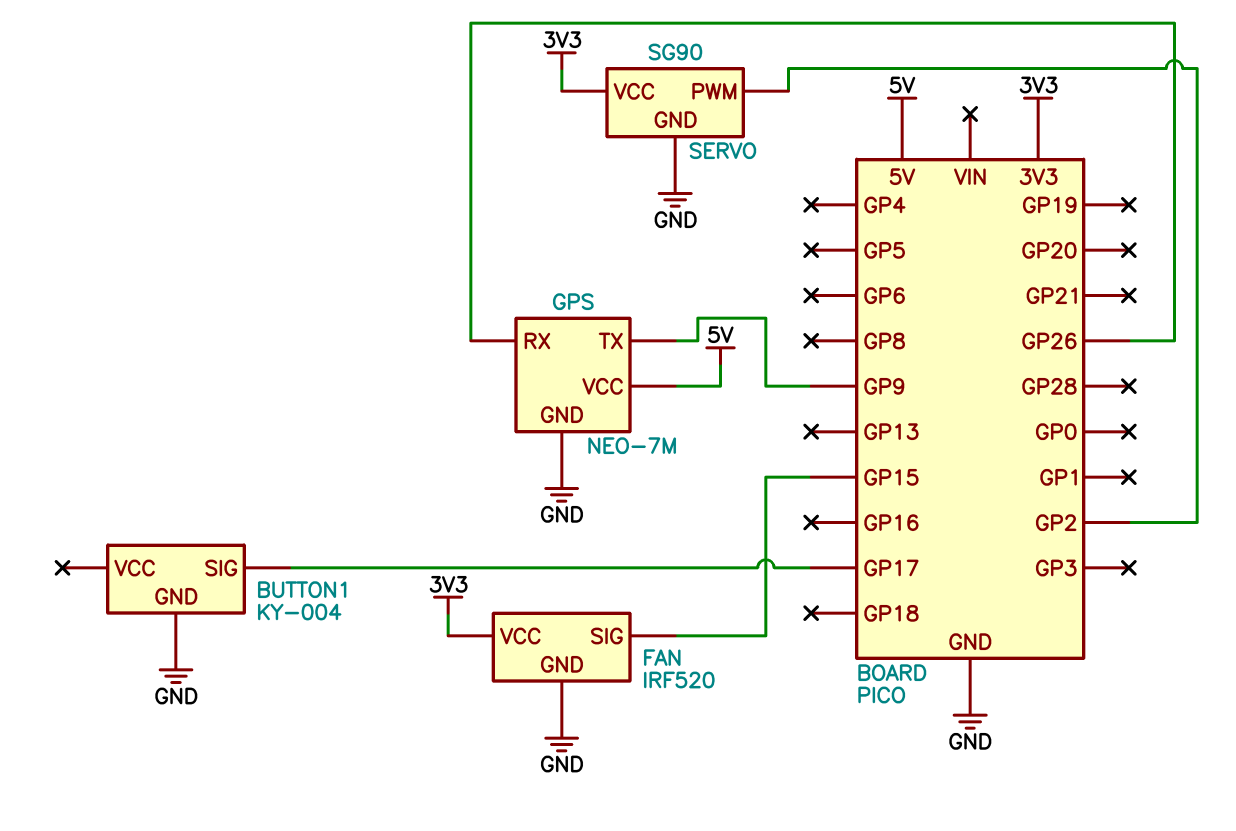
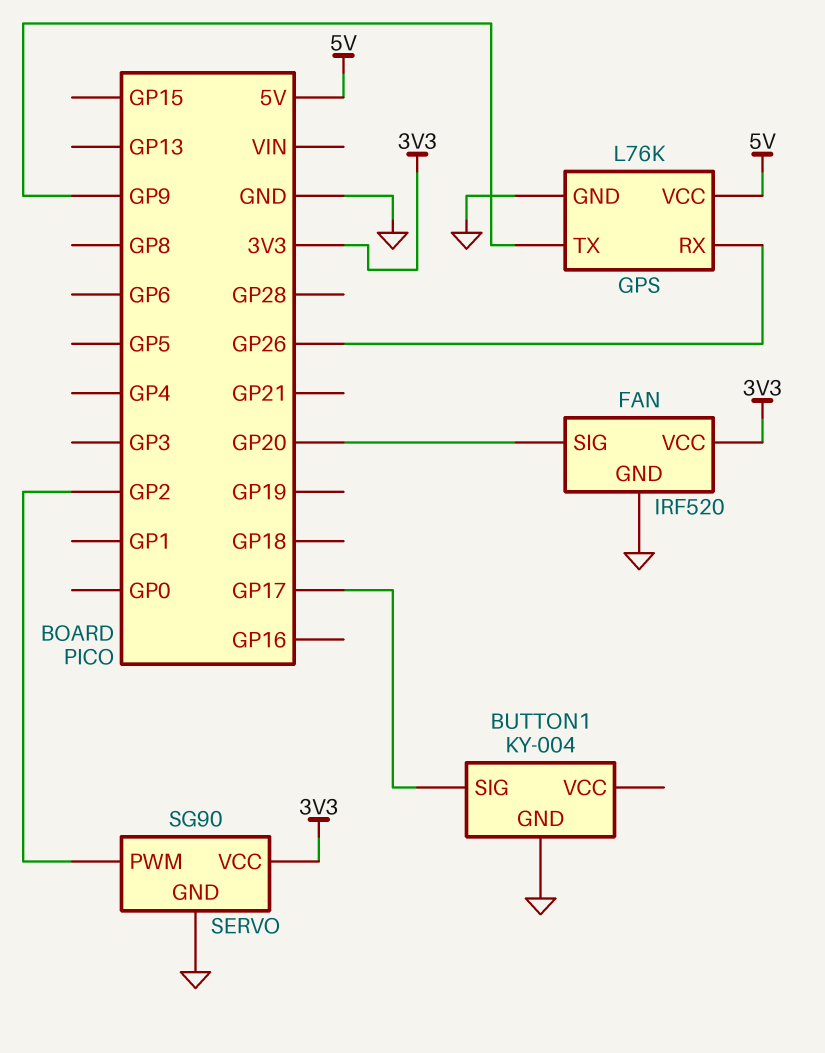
FAN pin SIG: GP15 -> GP20
GPS: NEO-7M -> L76K

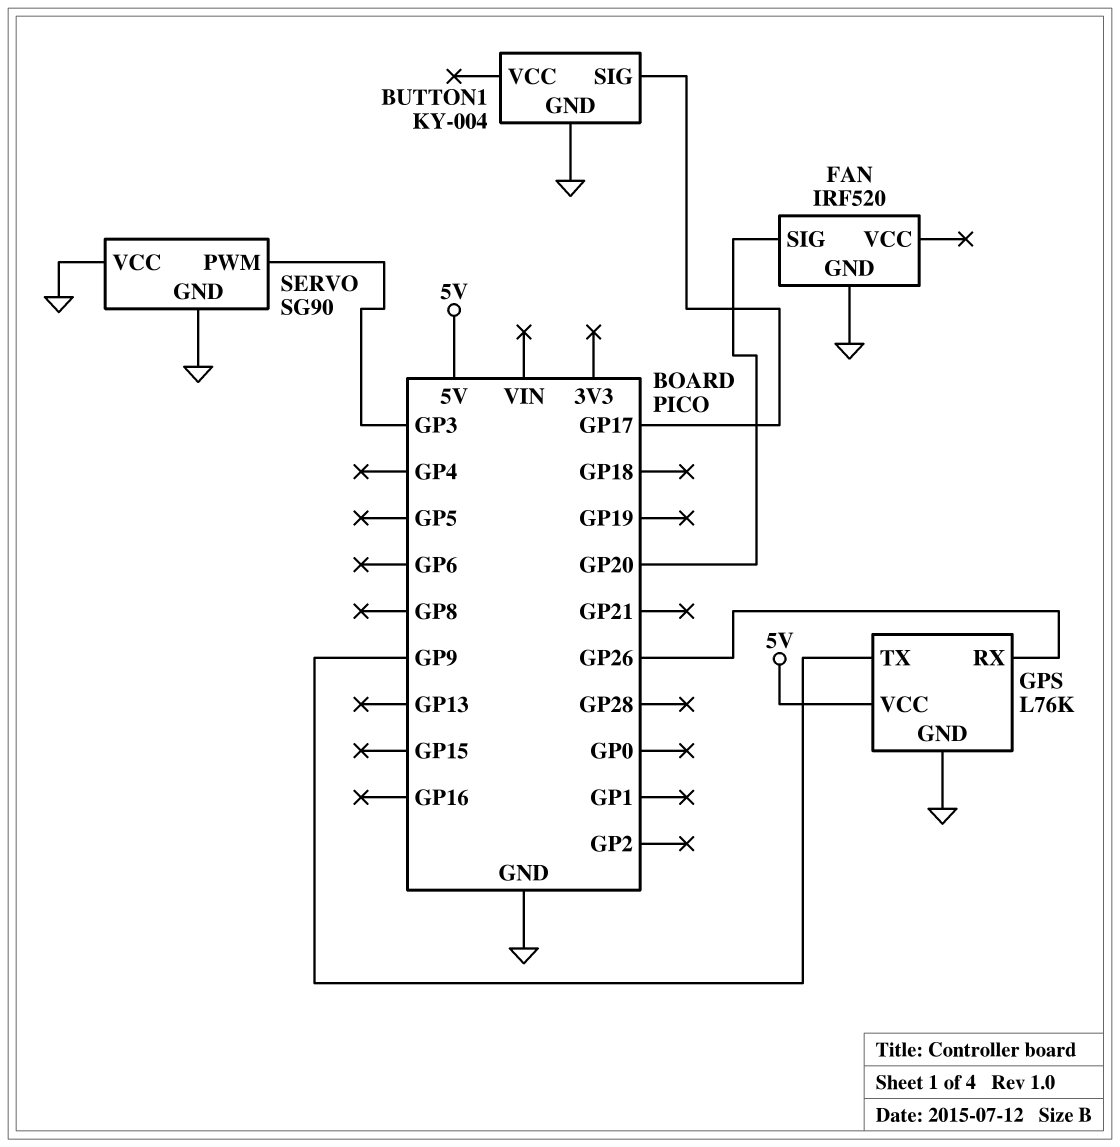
FAN pin VCC: 3V3 -> none
SERVO pin PWM: GP2 -> GP3
SERVO pin VCC: 3V3 -> GND

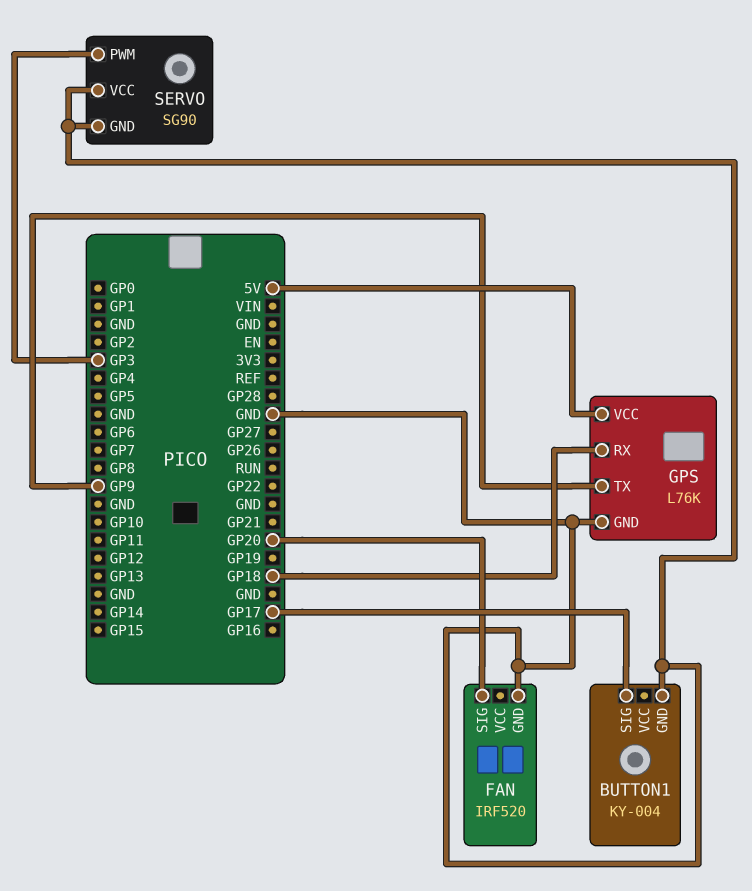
GPS pin RX: GP26 -> GP18

